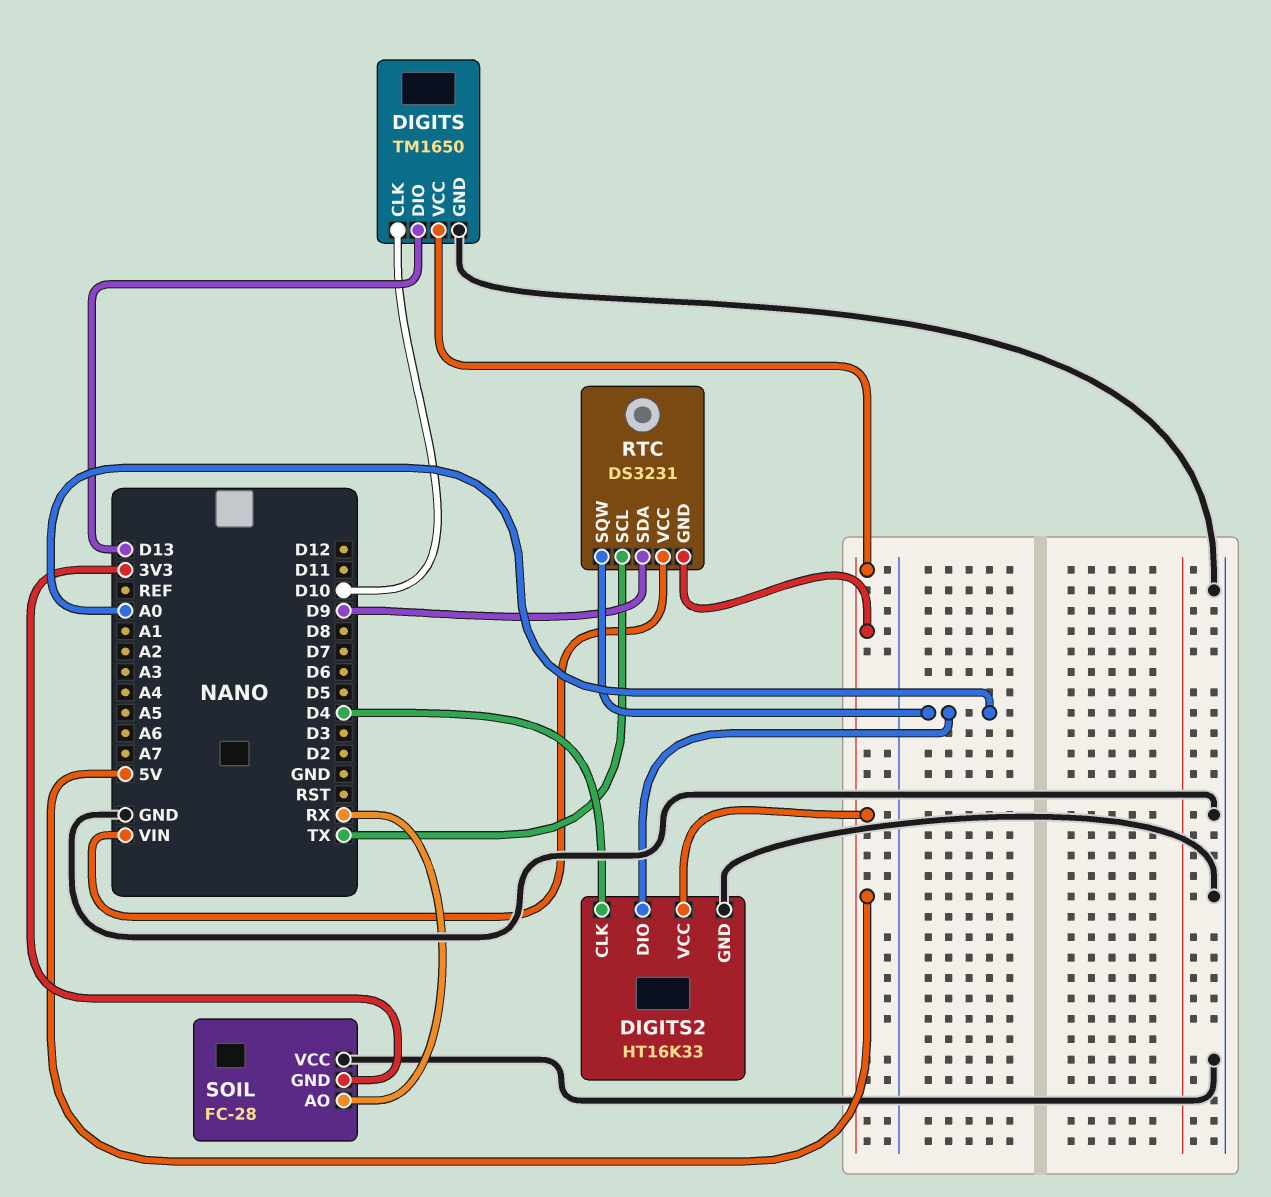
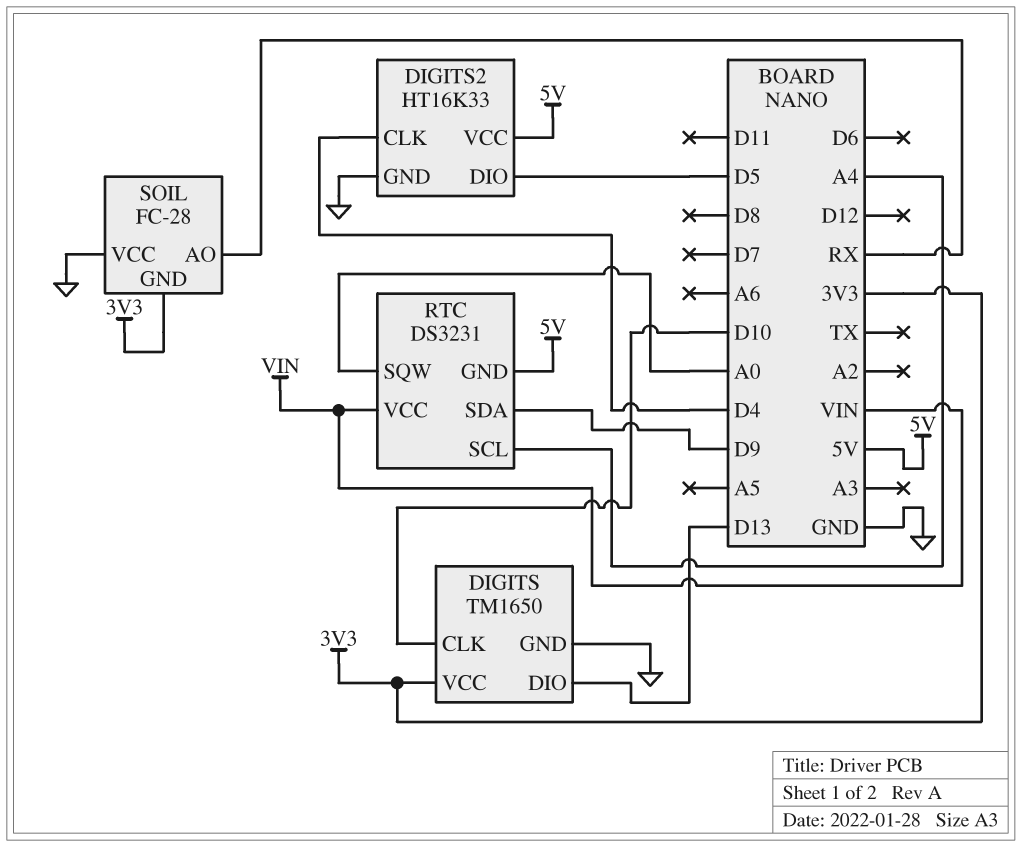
DIGITS pin VCC: 5V -> 3V3
DIGITS2 pin DIO: A0 -> D5
RTC pin SCL: TX -> A4

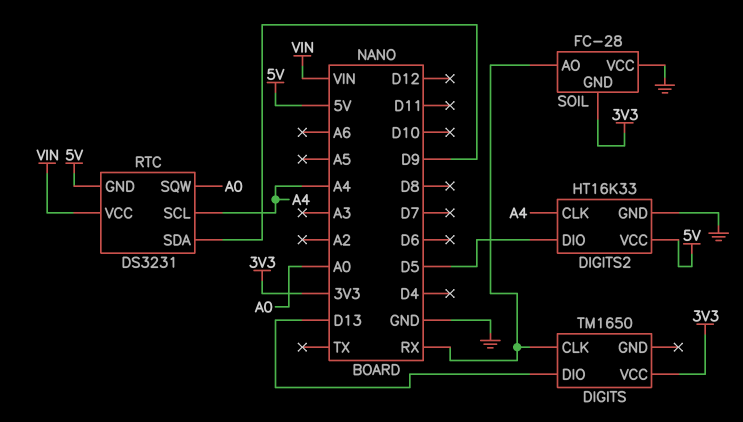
DIGITS pin CLK: D10 -> RX
DIGITS pin GND: GND -> none
DIGITS2 pin CLK: D4 -> A4

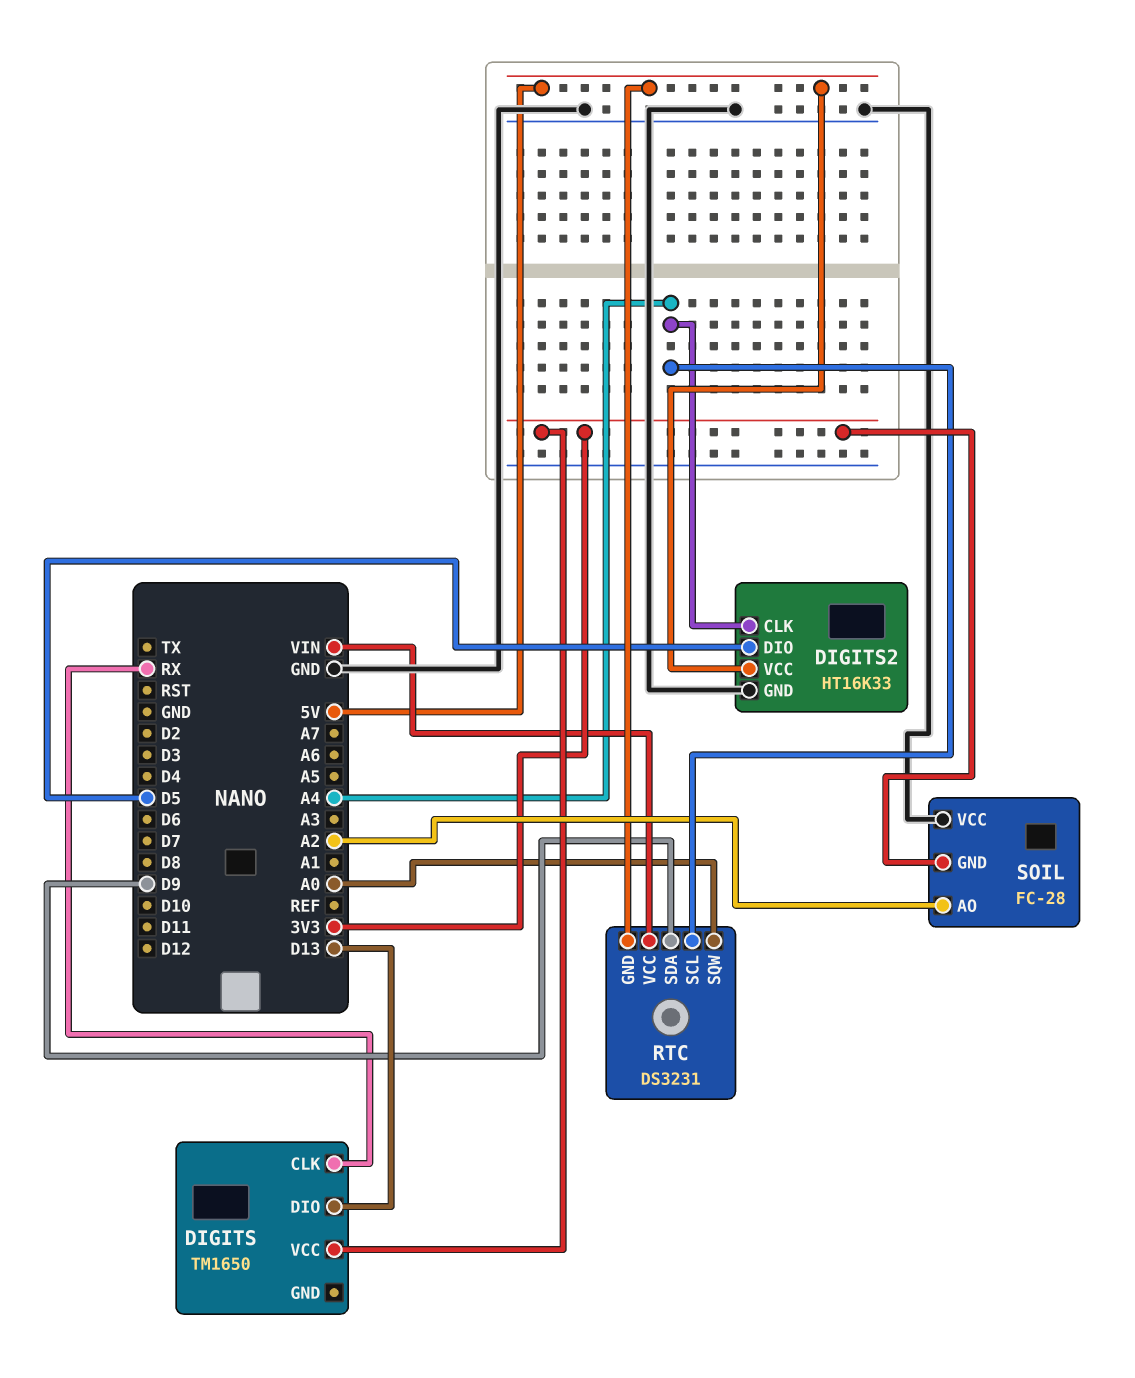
SOIL pin AO: RX -> A2

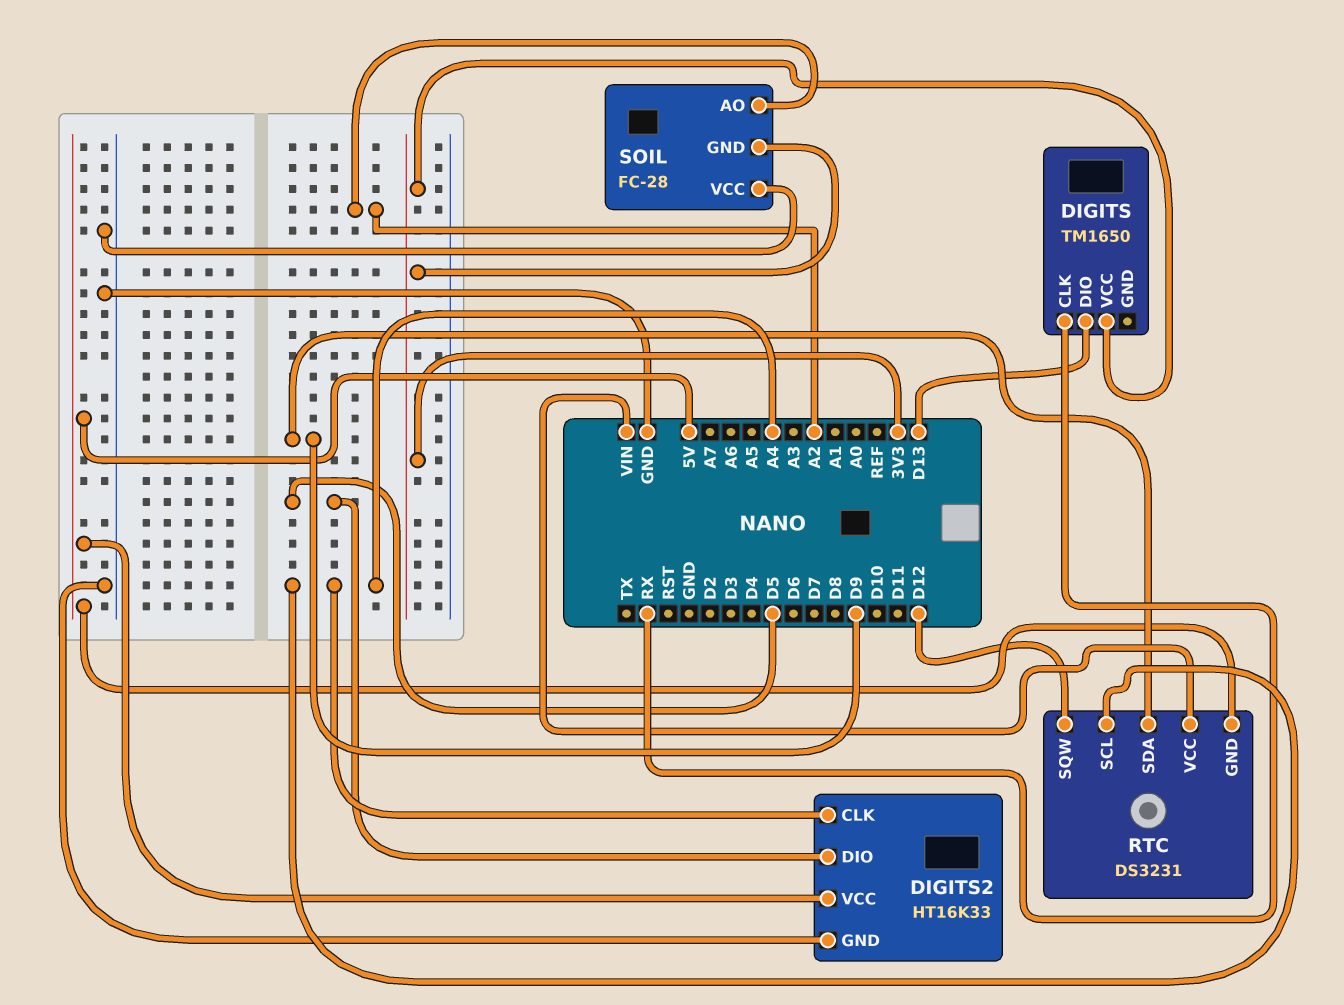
RTC pin SQW: A0 -> D12

